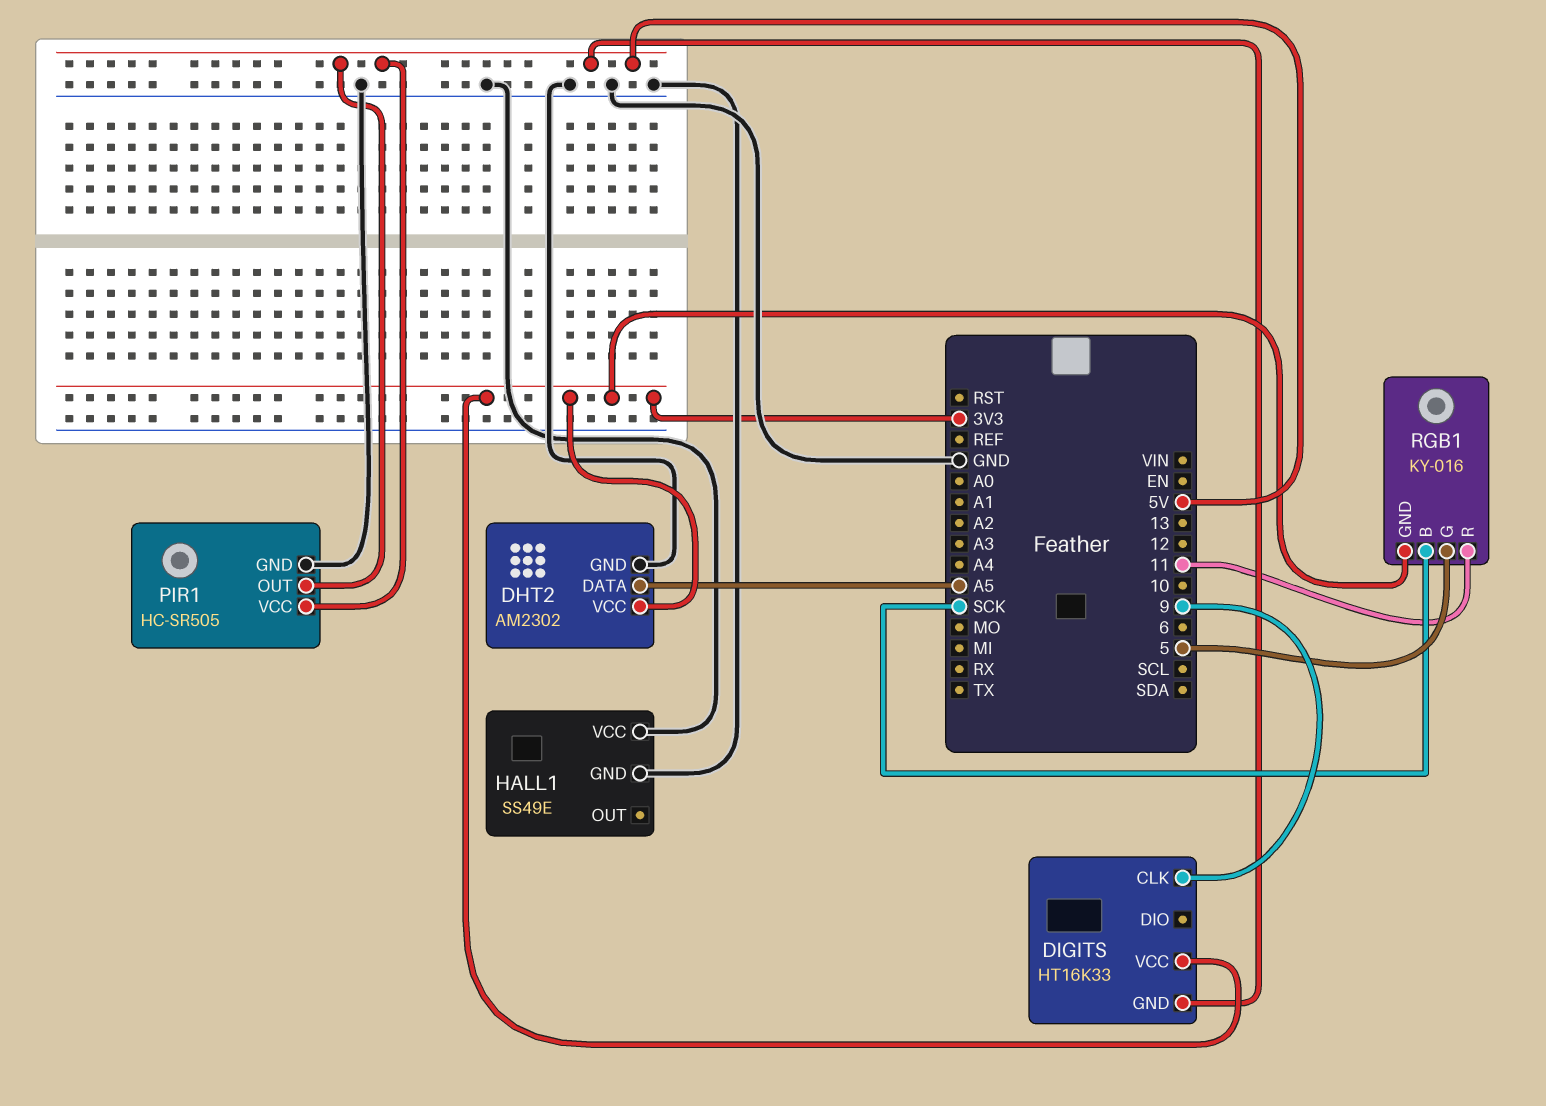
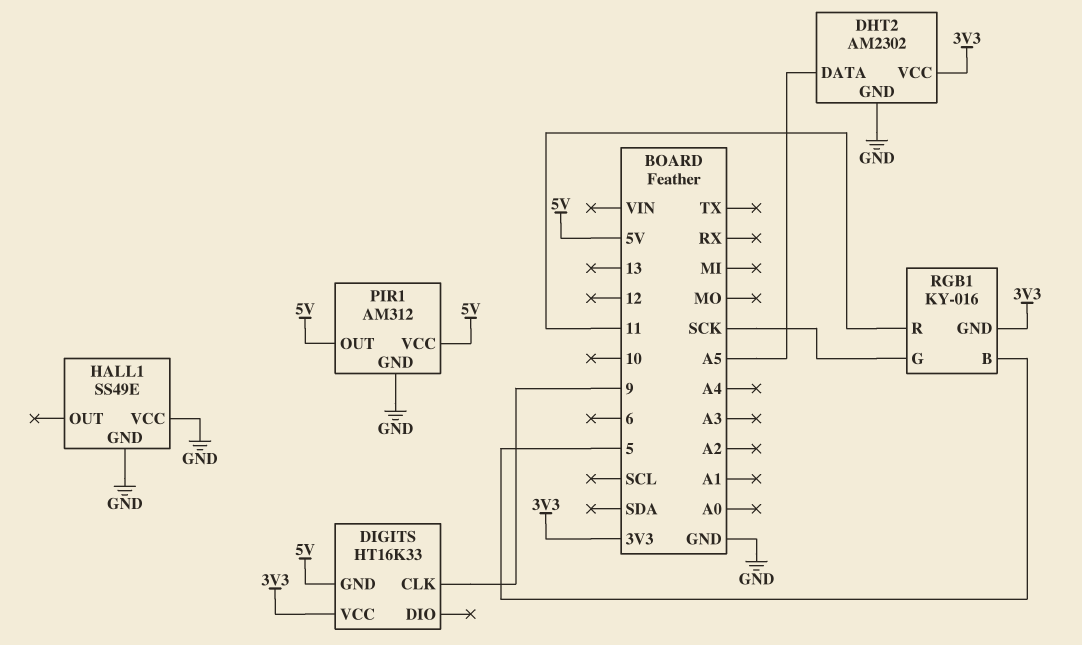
PIR1: HC-SR505 -> AM312
RGB1 pin B: SCK -> 5
RGB1 pin G: 5 -> SCK

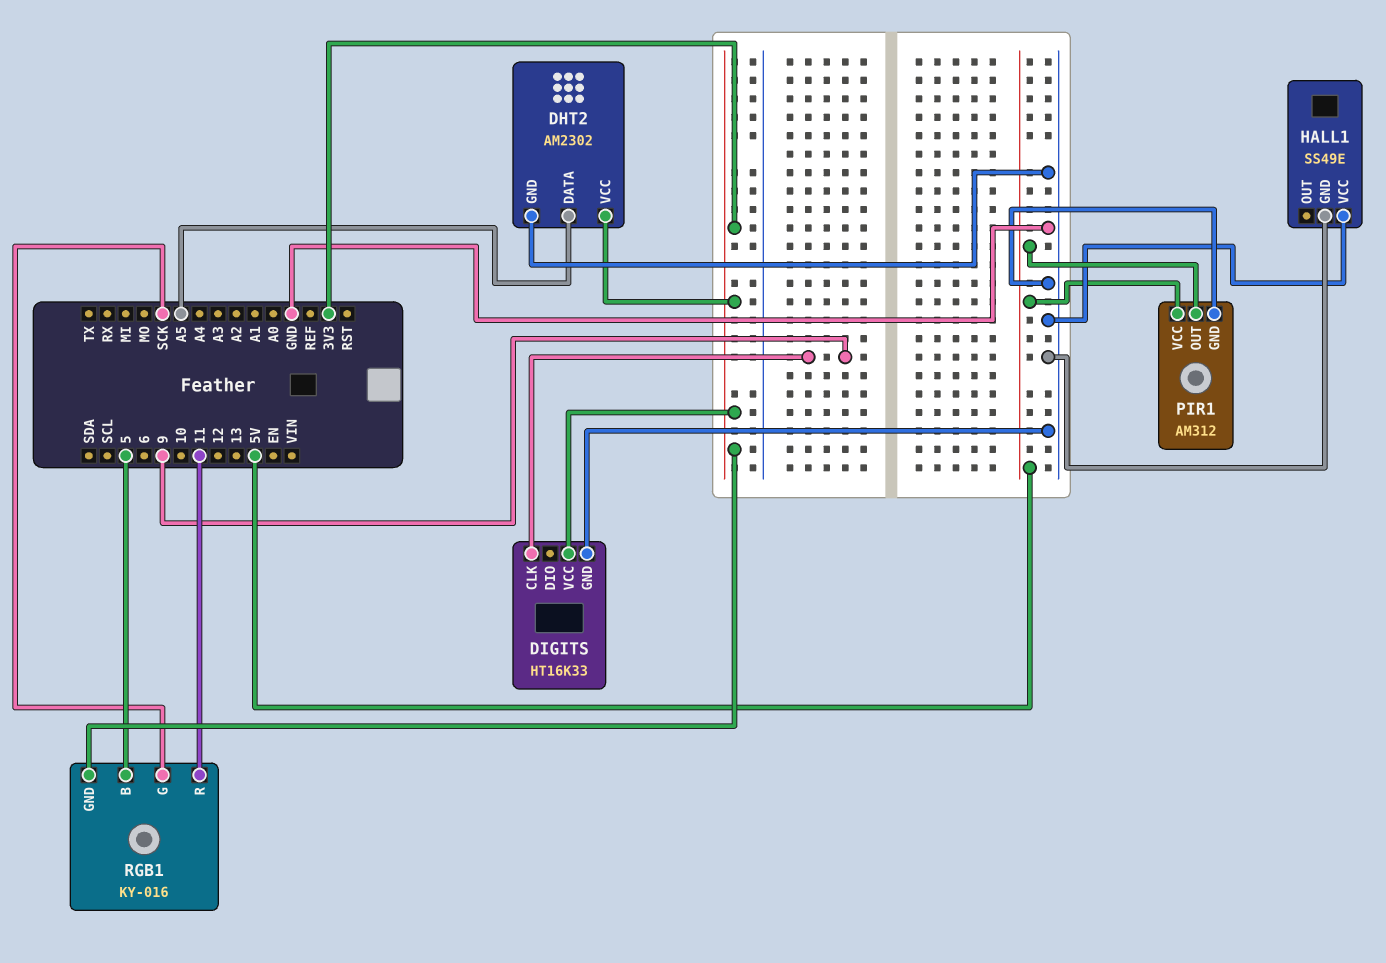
DIGITS pin GND: 5V -> GND

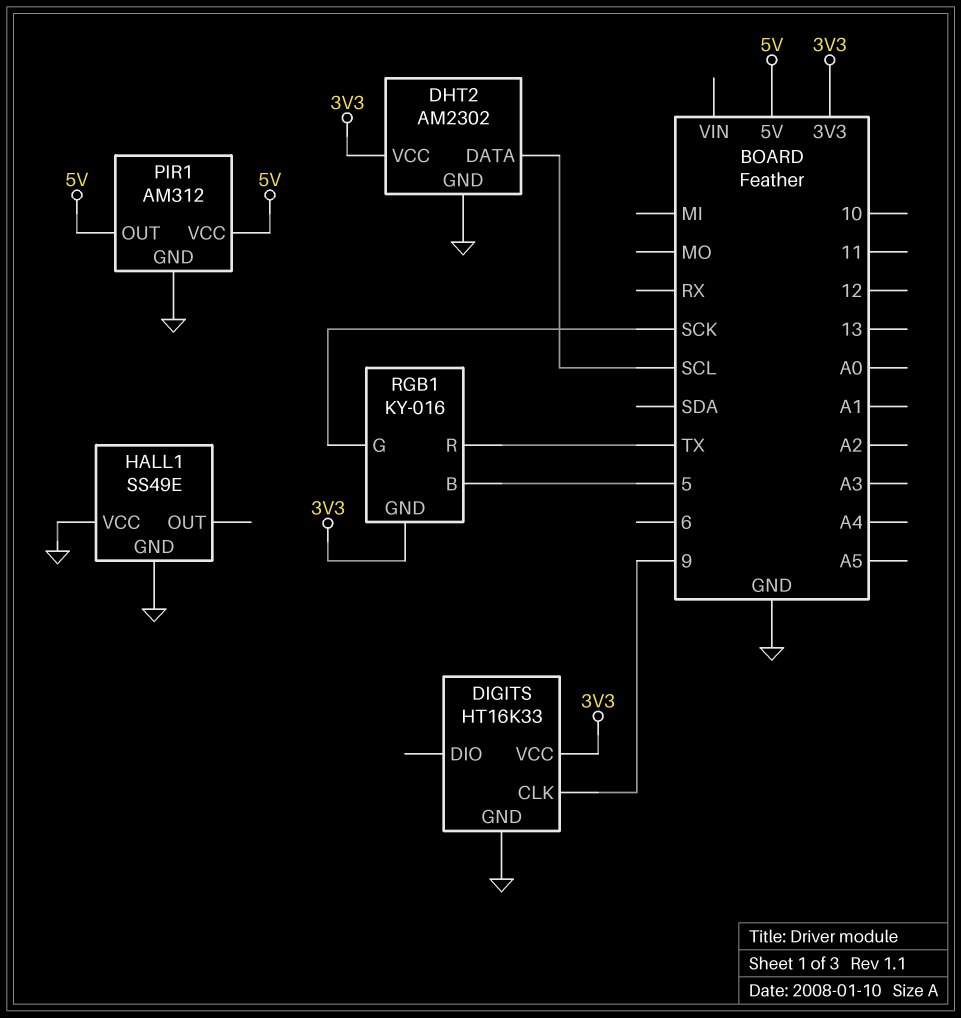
DHT2 pin DATA: A5 -> SCL
RGB1 pin R: 11 -> TX

